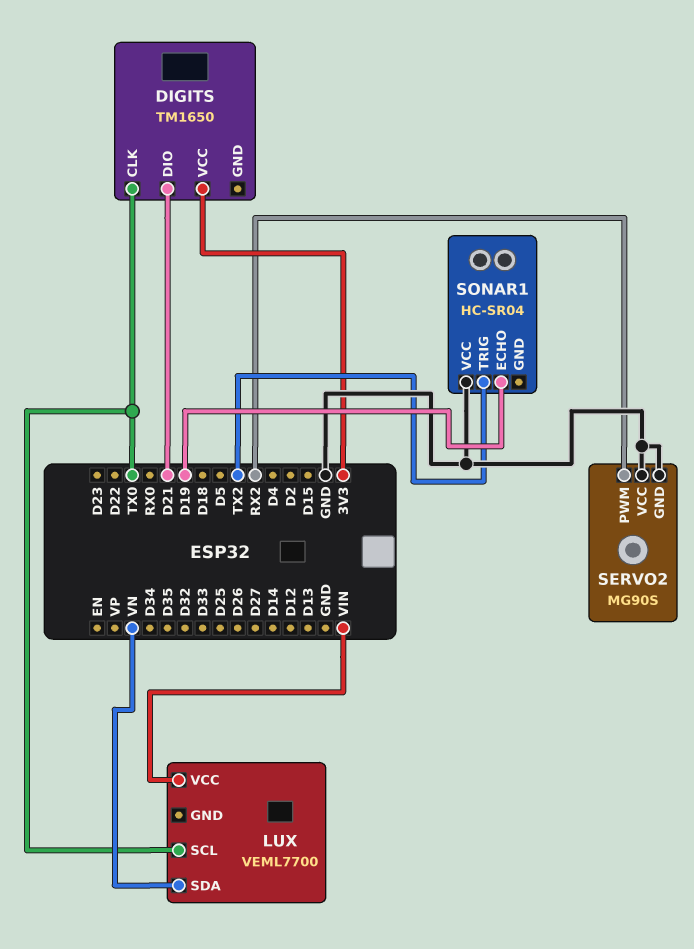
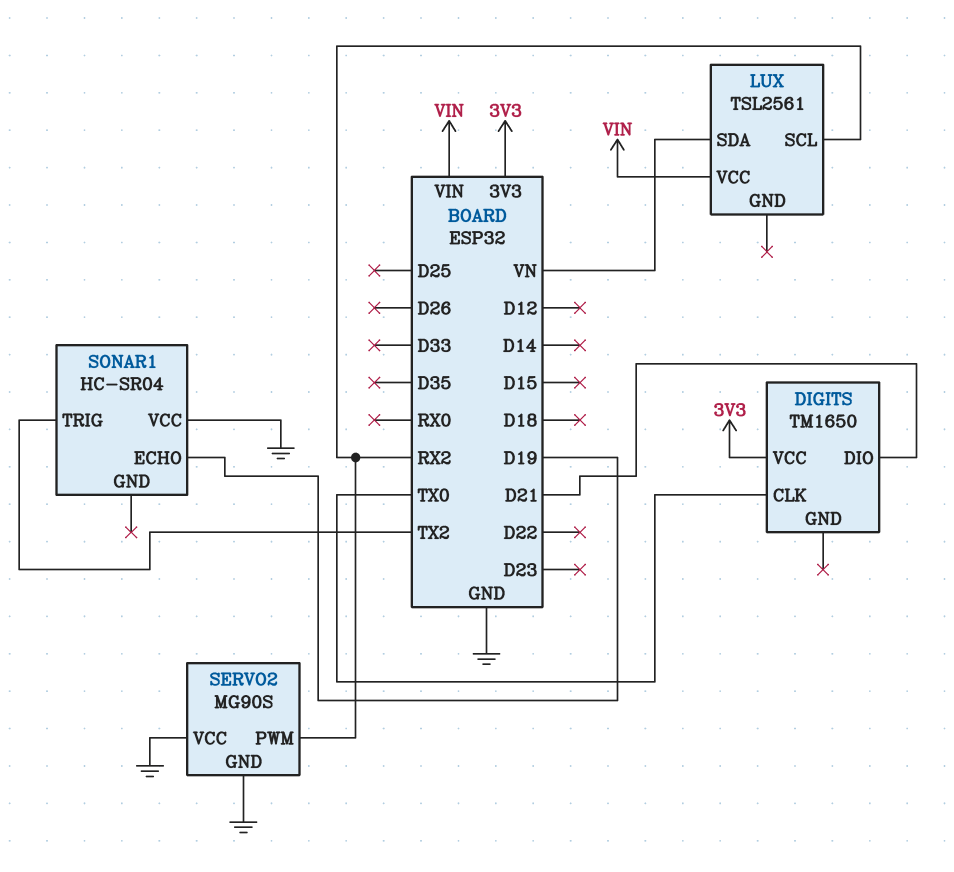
LUX: VEML7700 -> TSL2561
LUX pin SCL: TX0 -> RX2

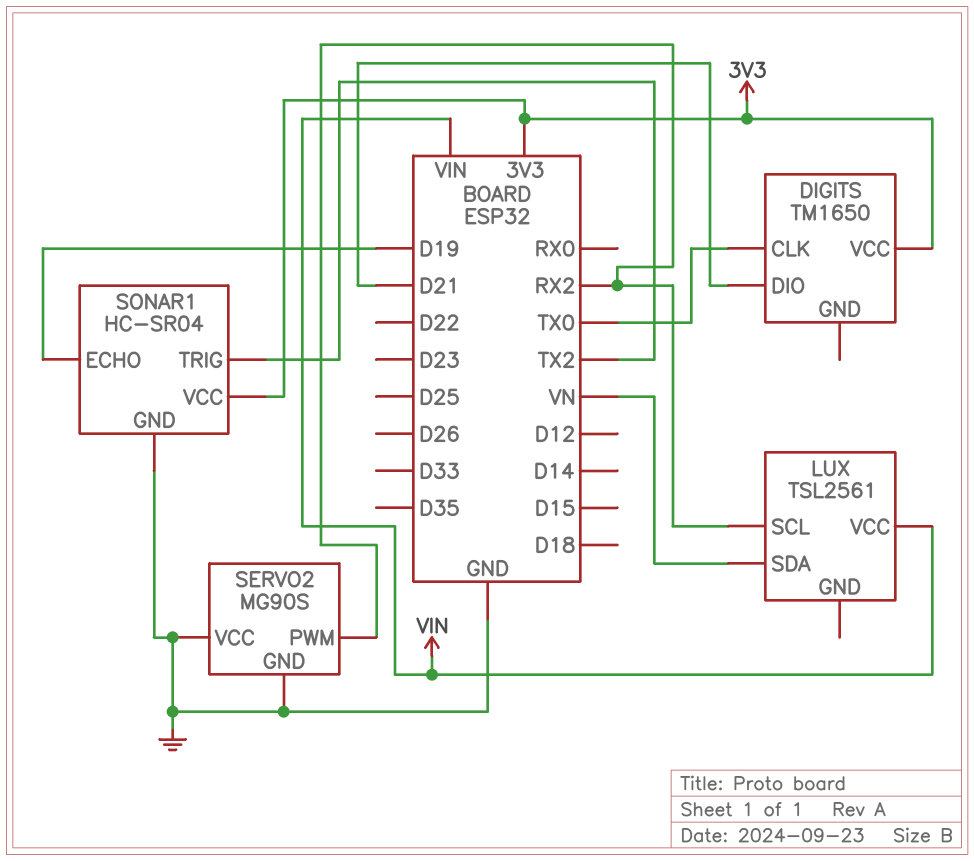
SONAR1 pin GND: none -> GND
SONAR1 pin VCC: GND -> 3V3

